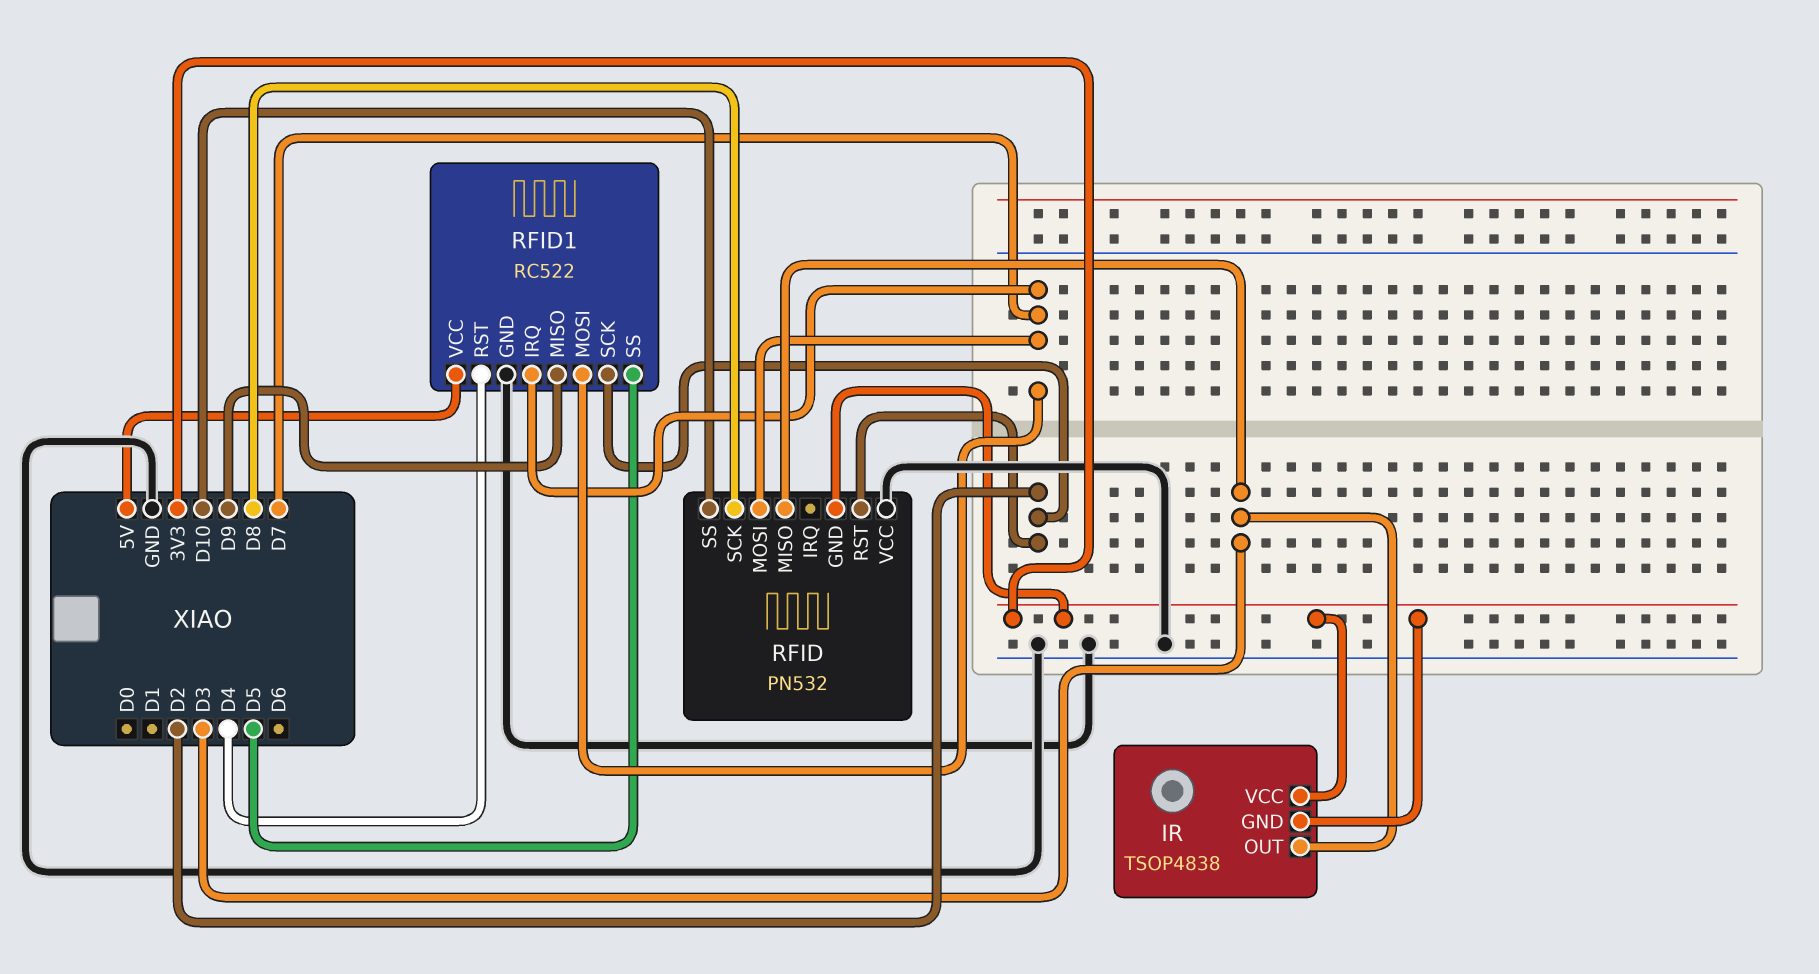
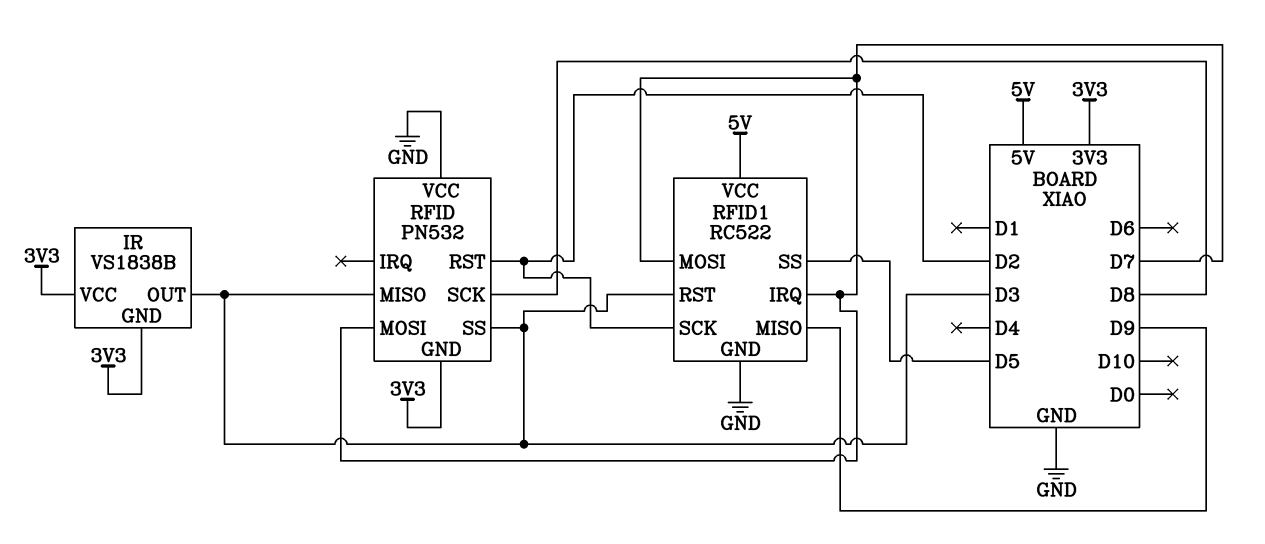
IR: TSOP4838 -> VS1838B
RFID pin SS: D10 -> D3
RFID1 pin RST: D4 -> D3

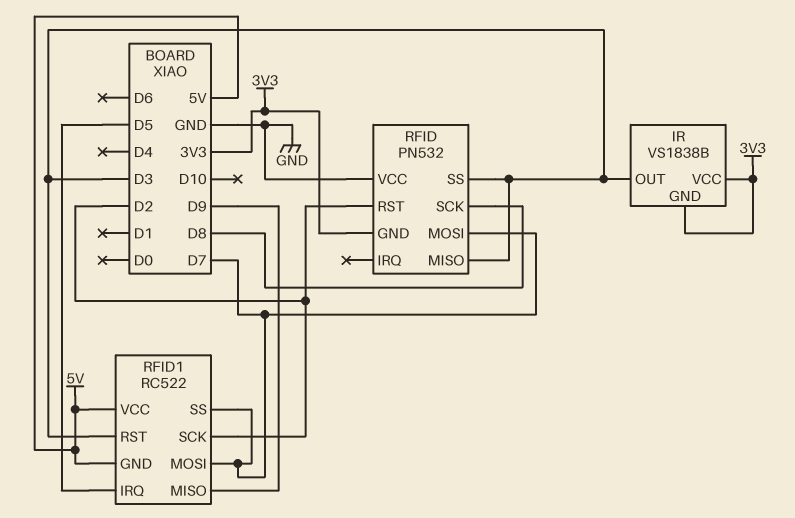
RFID1 pin GND: GND -> 5V
RFID1 pin IRQ: D7 -> D5
RFID1 pin SS: D5 -> D7

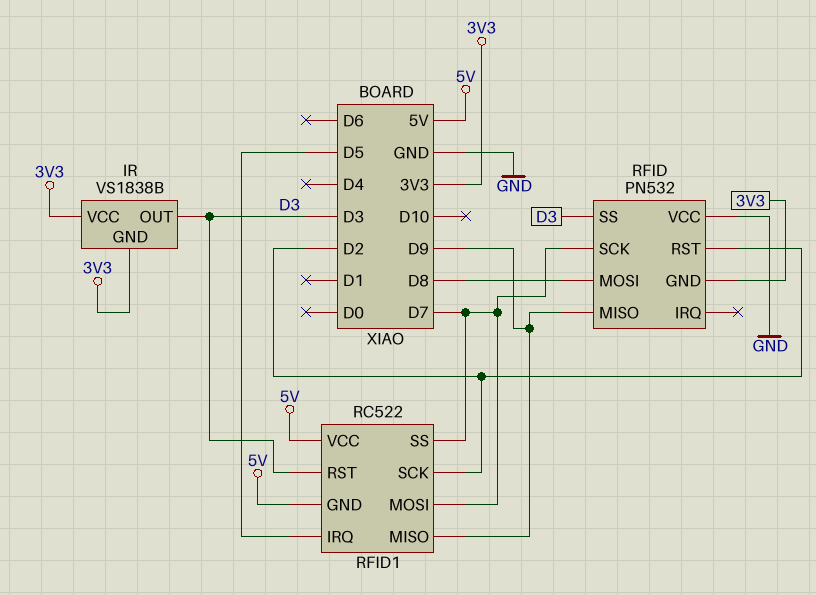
RFID pin MISO: D3 -> D9
RFID pin MOSI: D7 -> D8
RFID pin SCK: D8 -> D7

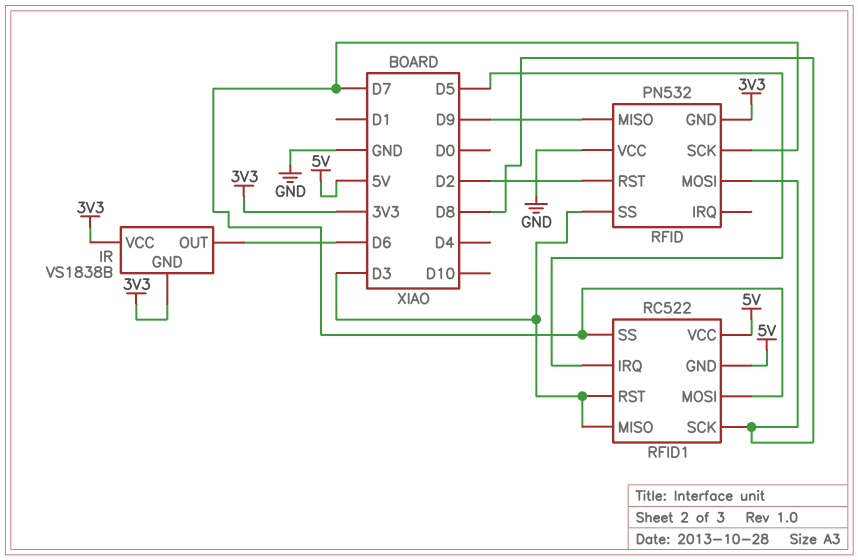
IR pin OUT: D3 -> D6
RFID1 pin MISO: D9 -> D3
RFID1 pin SCK: D2 -> D8

